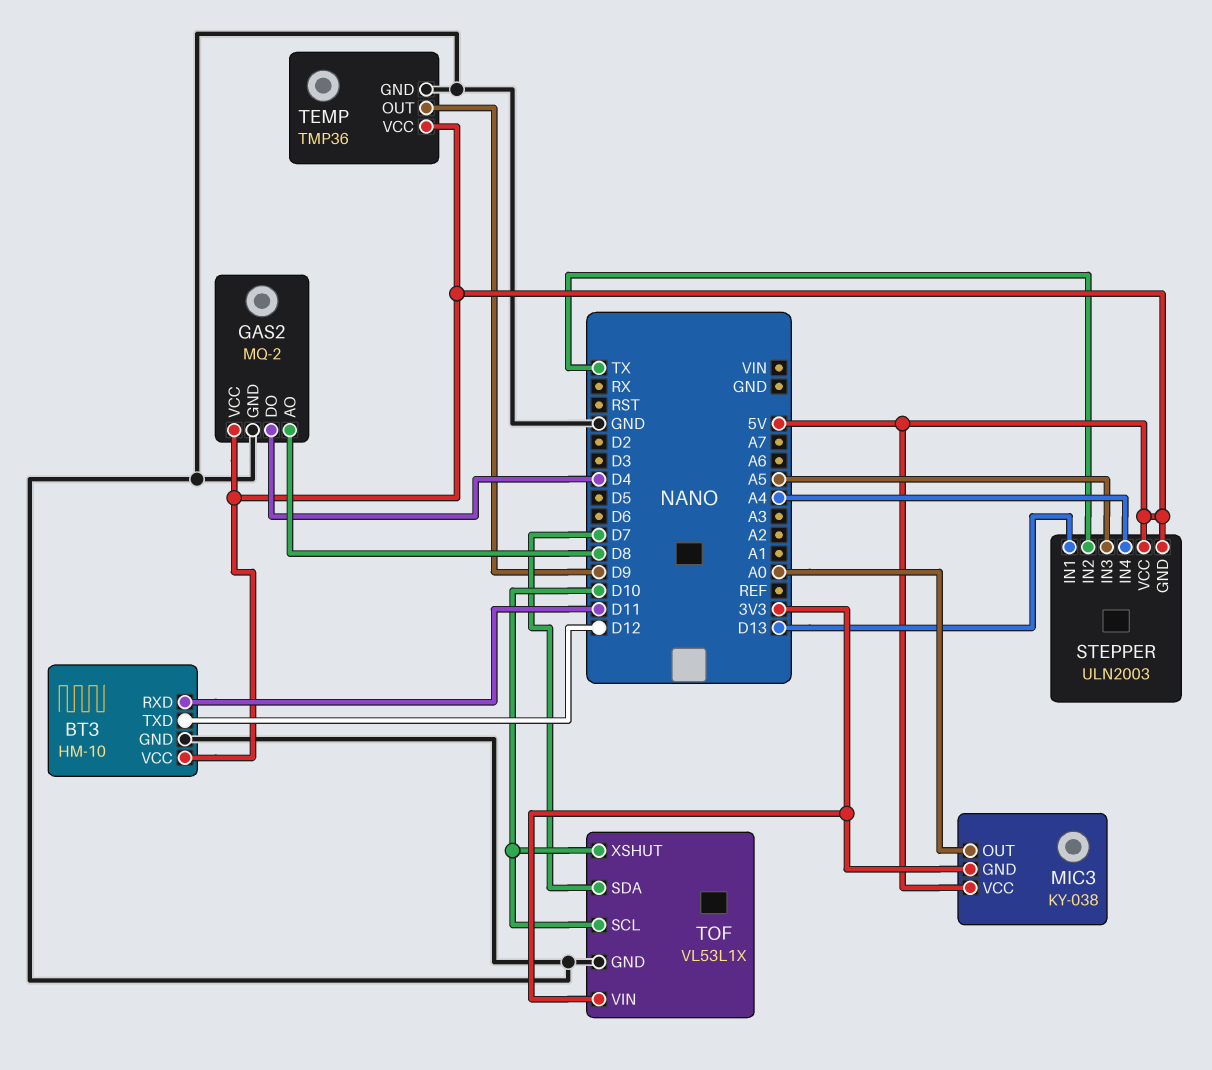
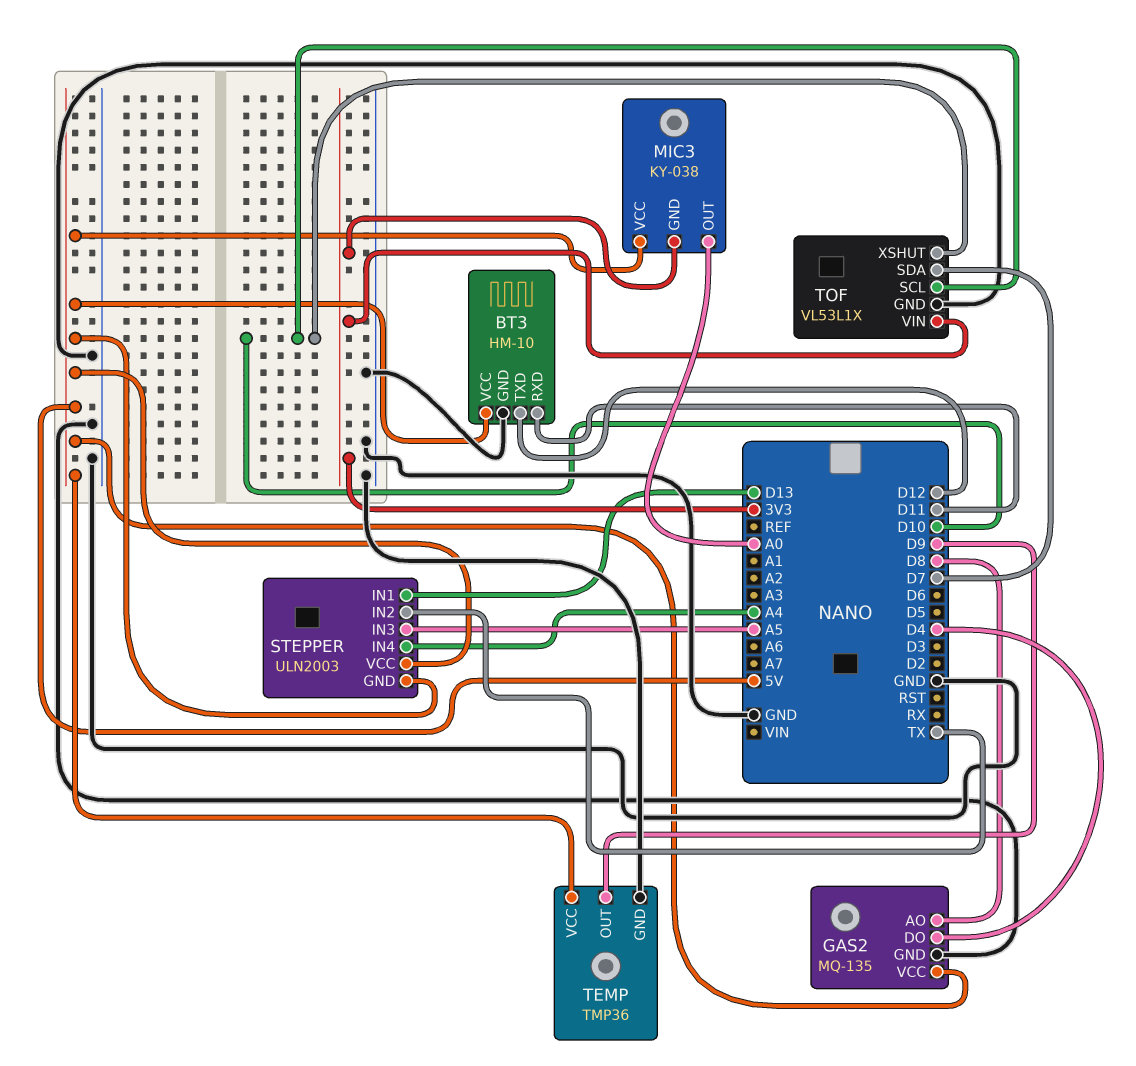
GAS2: MQ-2 -> MQ-135

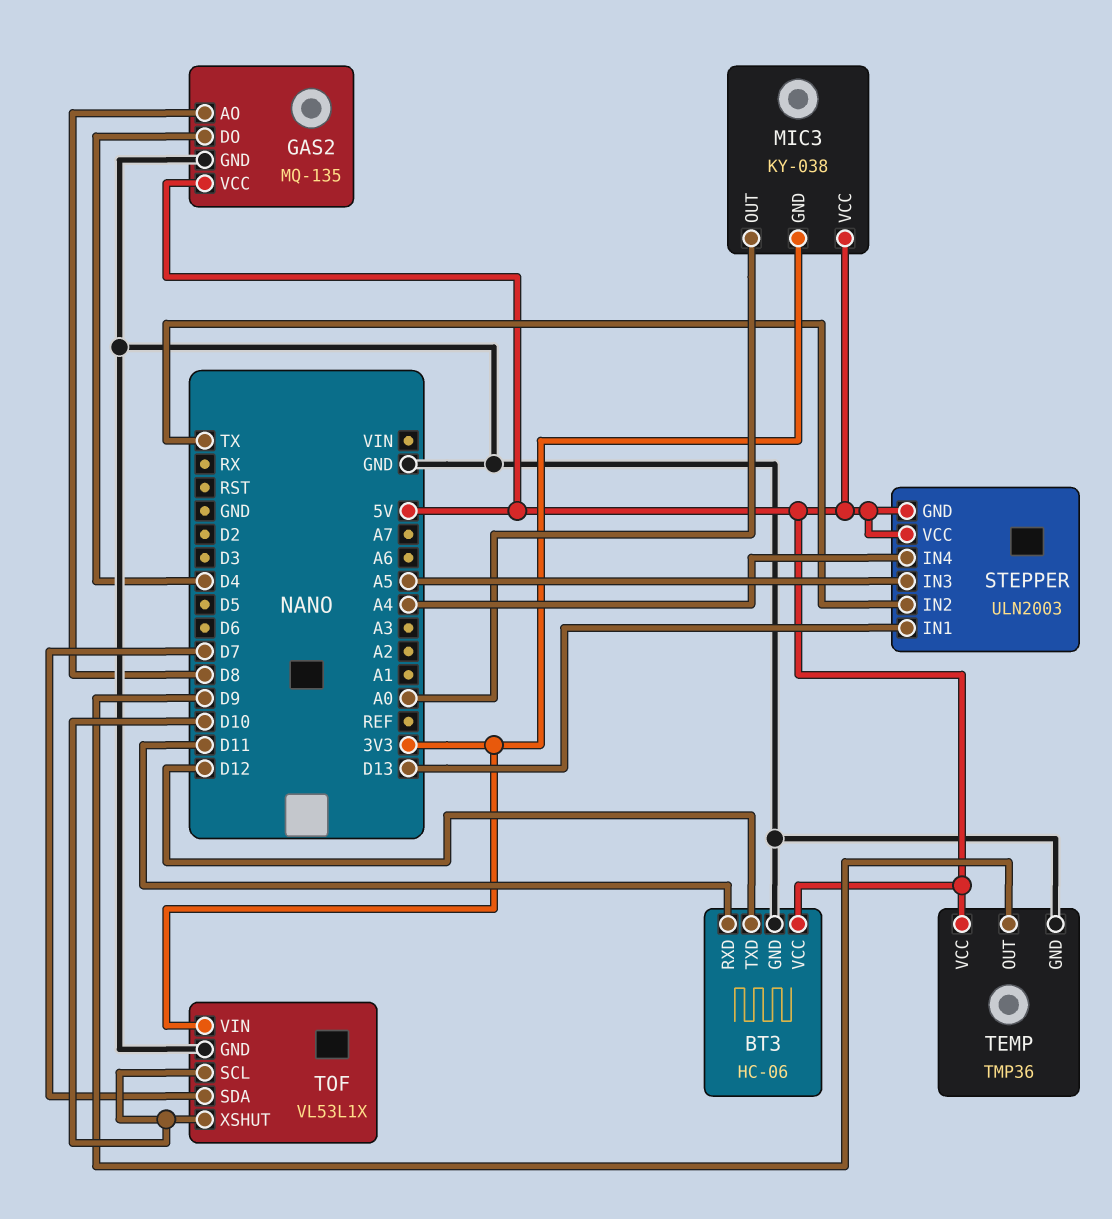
BT3: HM-10 -> HC-06

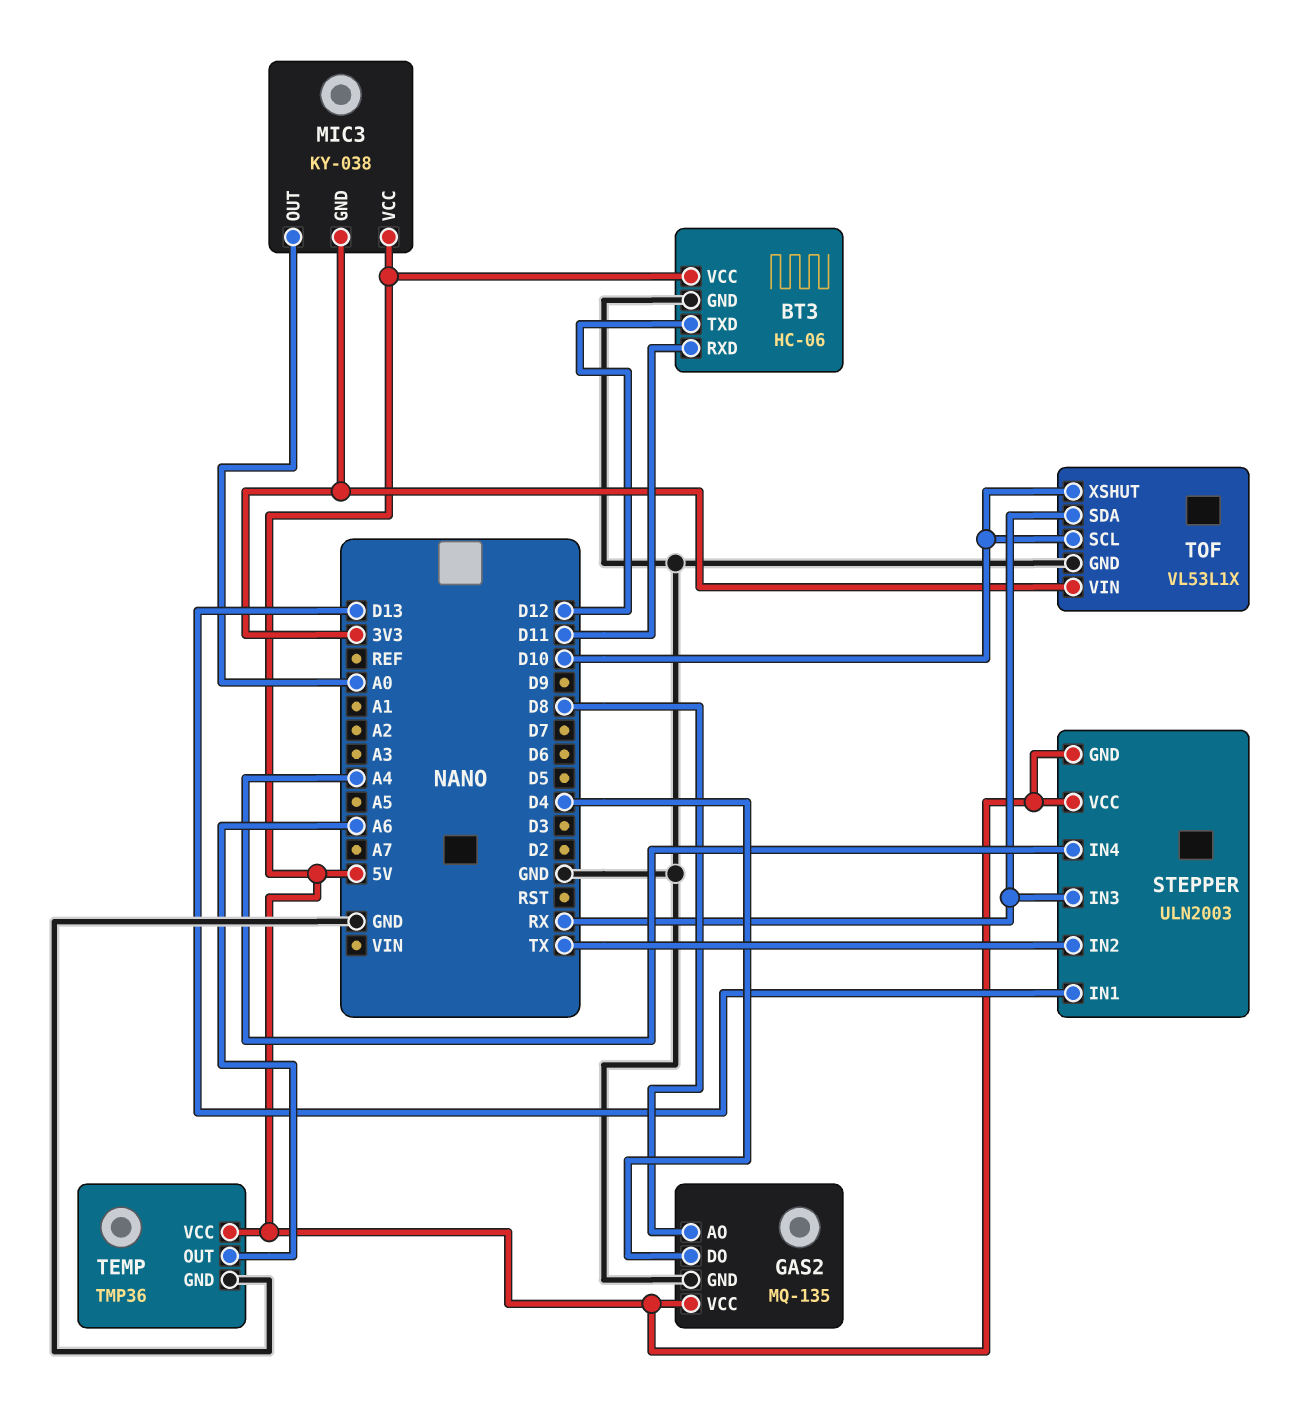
STEPPER pin IN3: A5 -> RX
TEMP pin OUT: D9 -> A6
TOF pin SDA: D7 -> RX

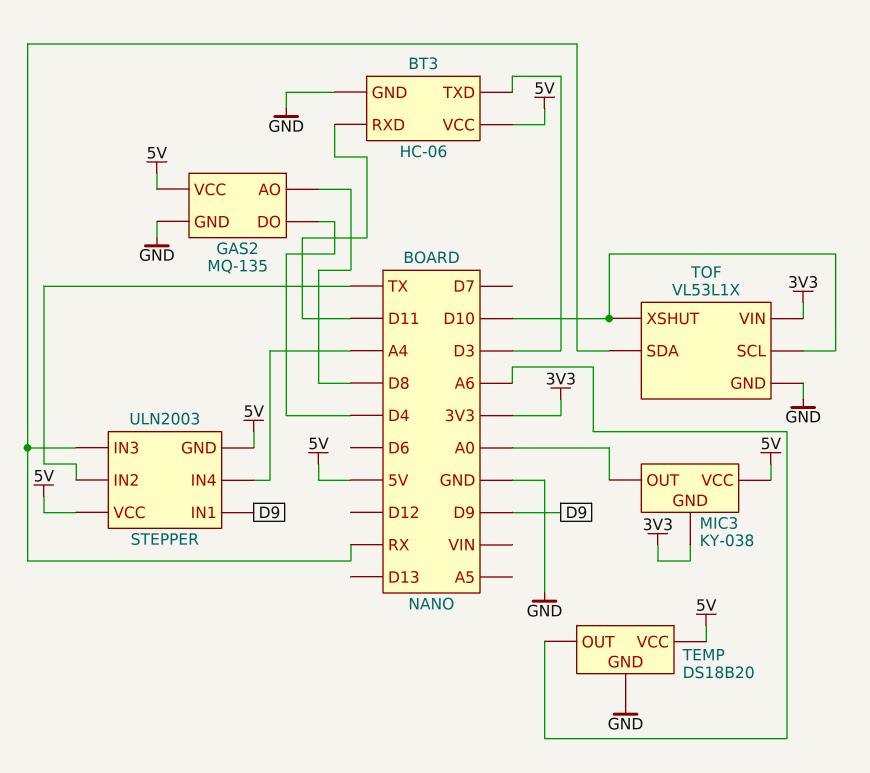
BT3 pin TXD: D12 -> D3
STEPPER pin IN1: D13 -> D9
TEMP: TMP36 -> DS18B20

